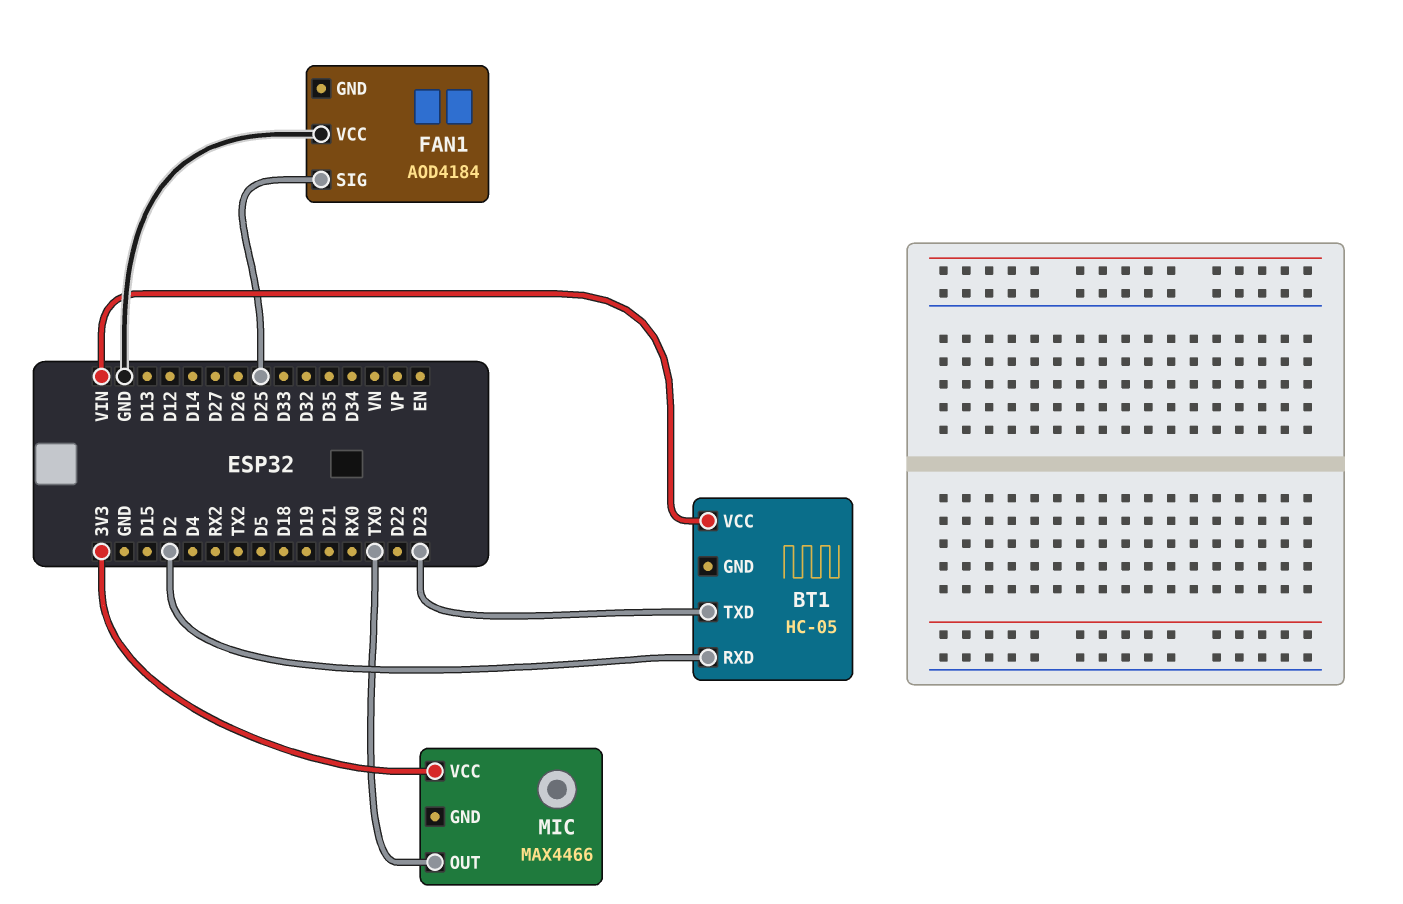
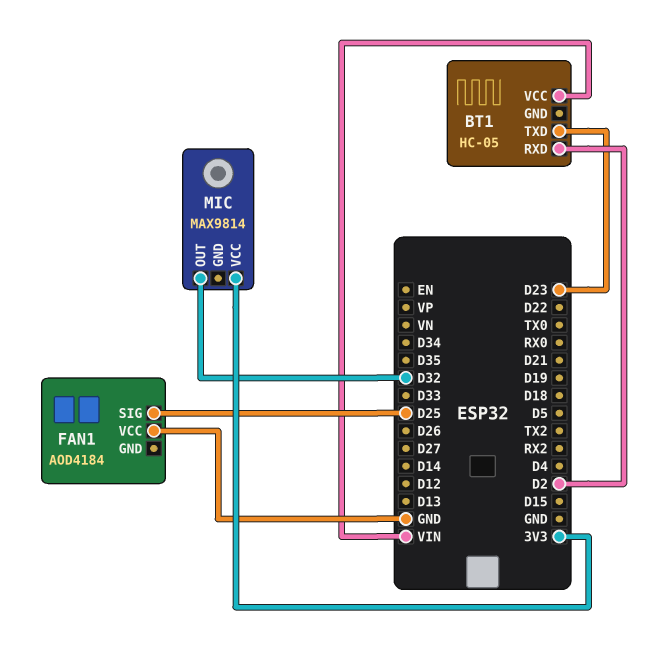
MIC: MAX4466 -> MAX9814
MIC pin OUT: TX0 -> D32

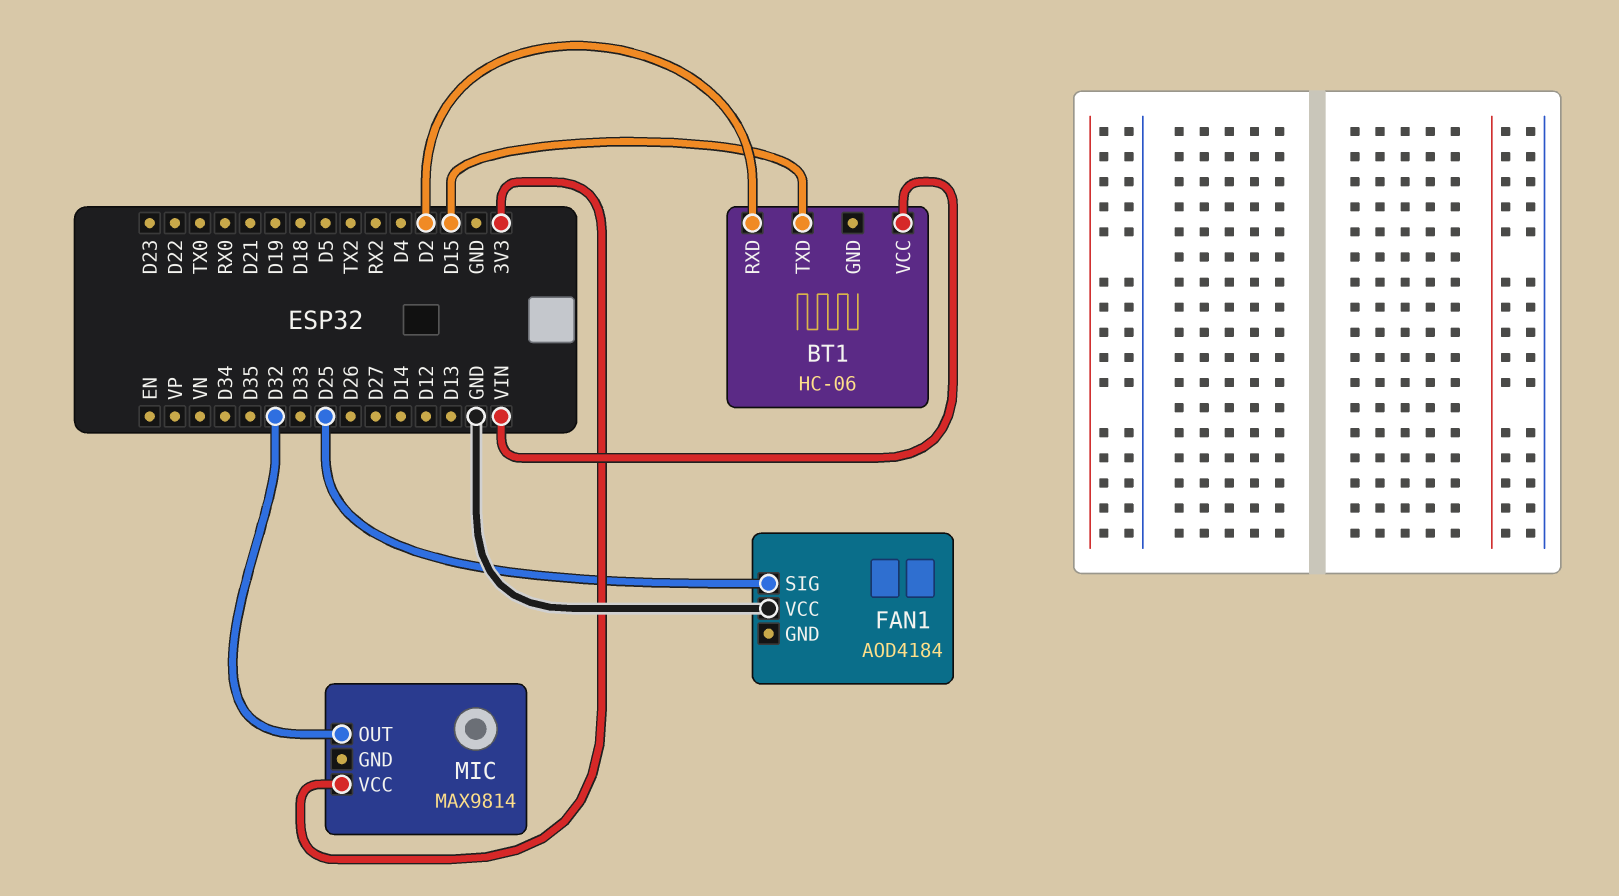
BT1: HC-05 -> HC-06
BT1 pin TXD: D23 -> D15

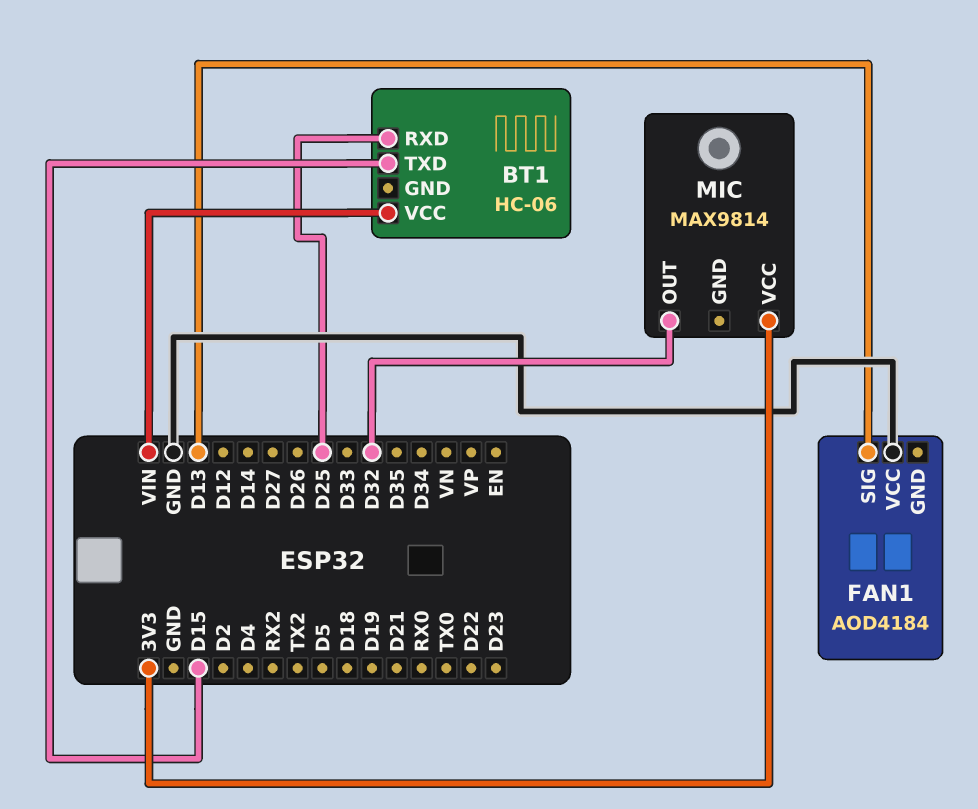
BT1 pin RXD: D2 -> D25
FAN1 pin SIG: D25 -> D13

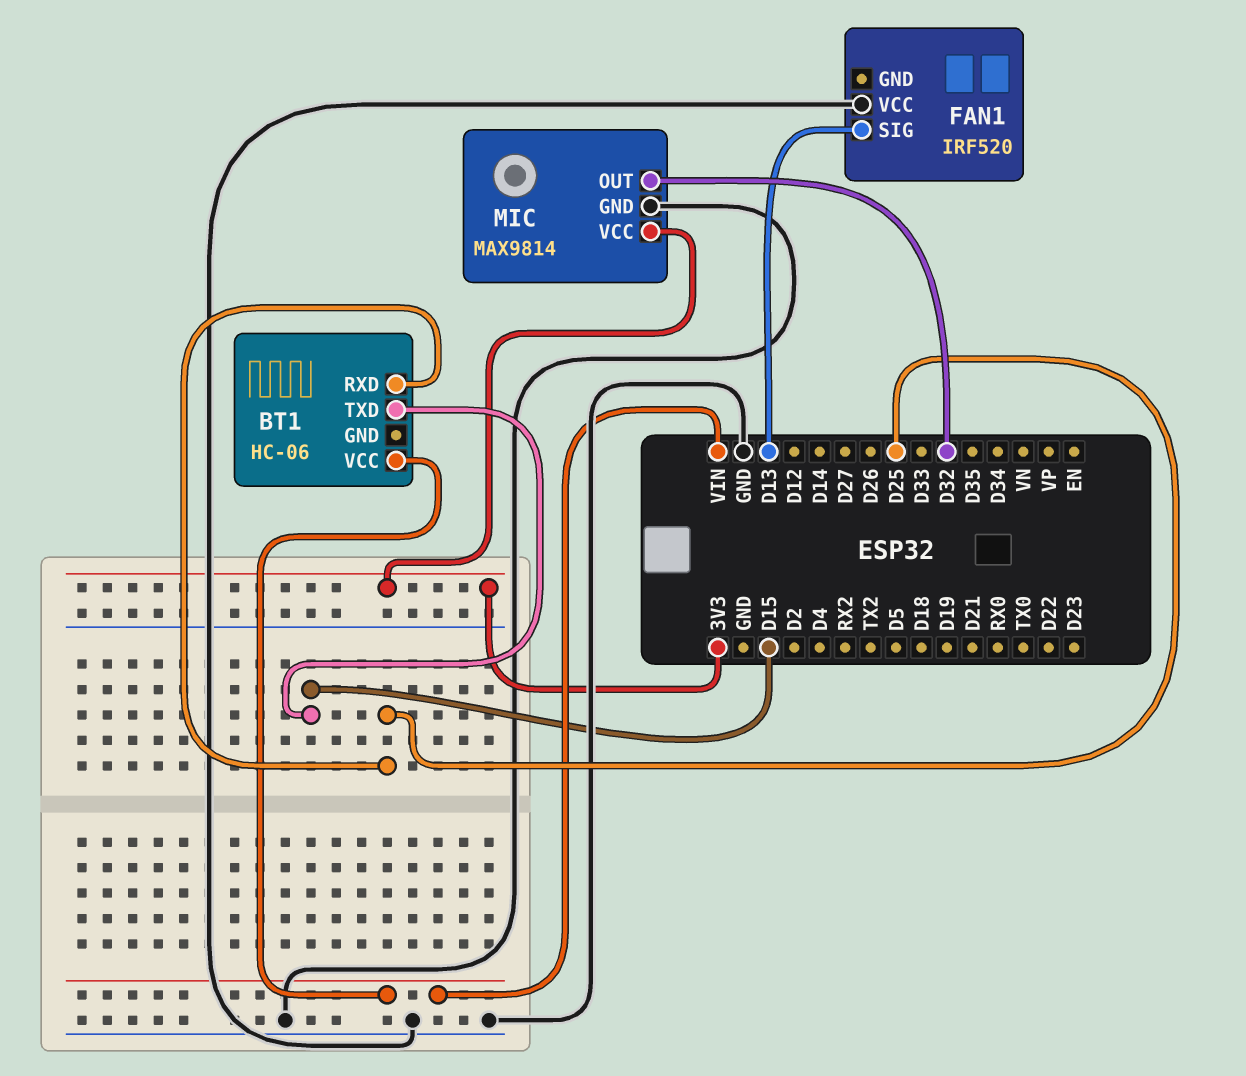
FAN1: AOD4184 -> IRF520
MIC pin GND: none -> GND

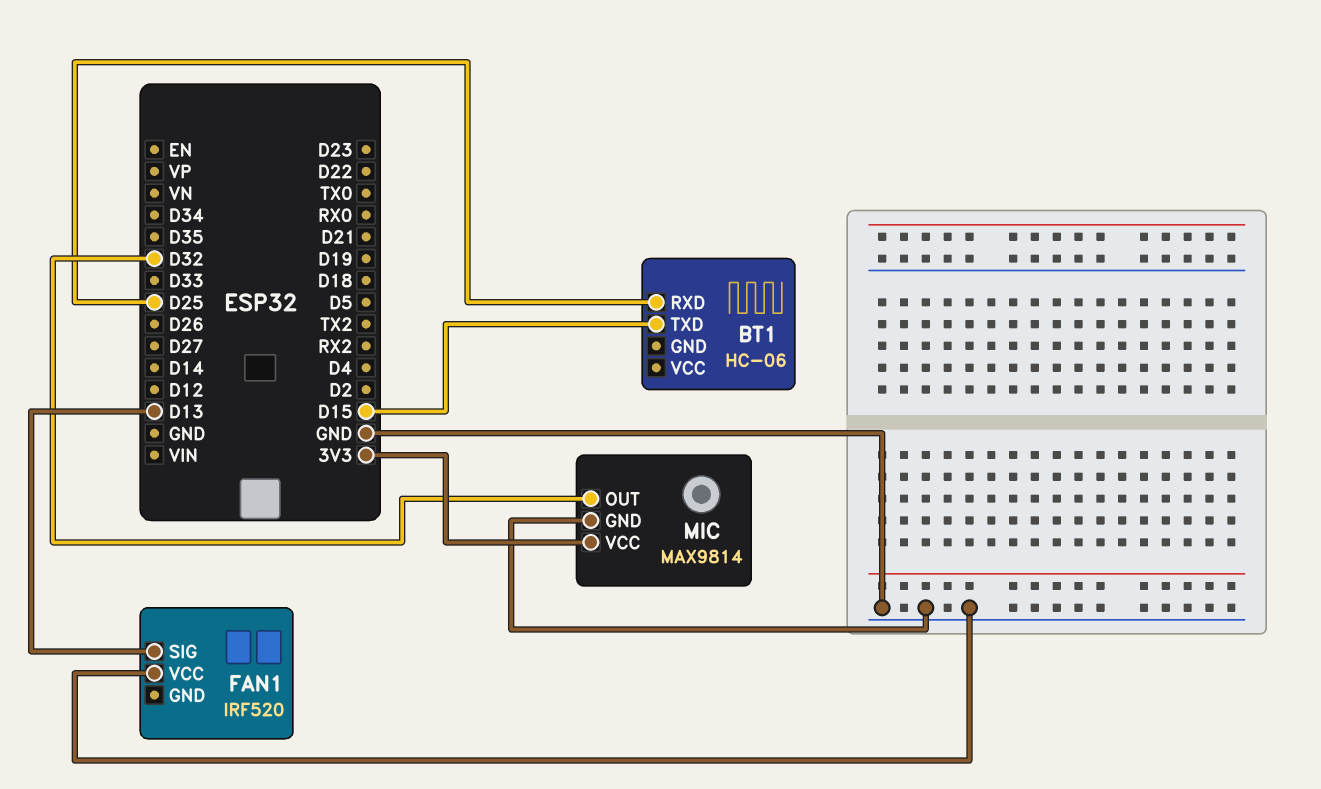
BT1 pin VCC: VIN -> none

